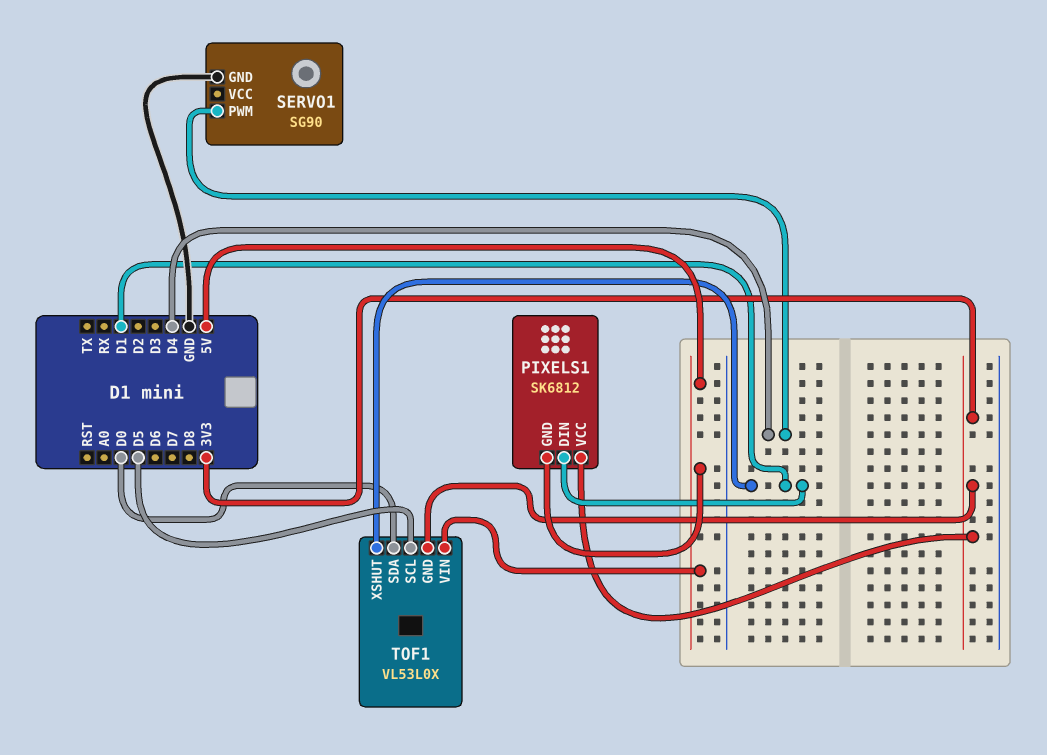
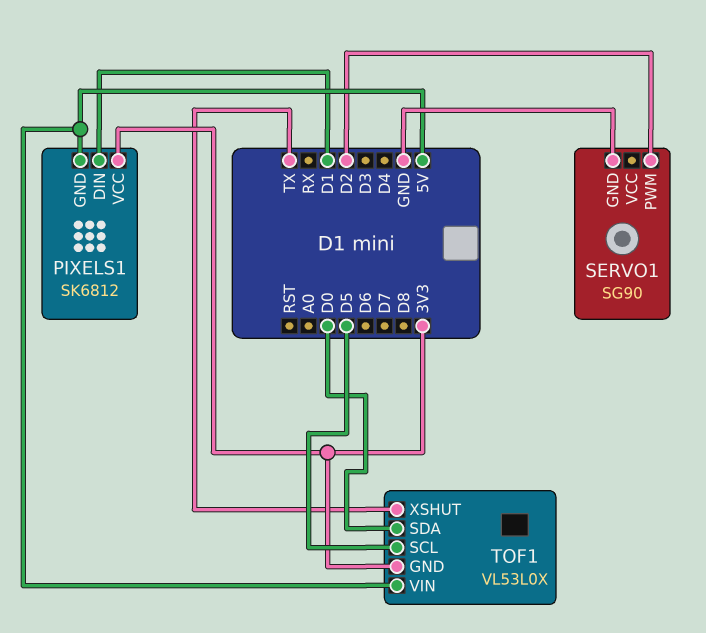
SERVO1 pin PWM: D4 -> D2
TOF1 pin XSHUT: D1 -> TX

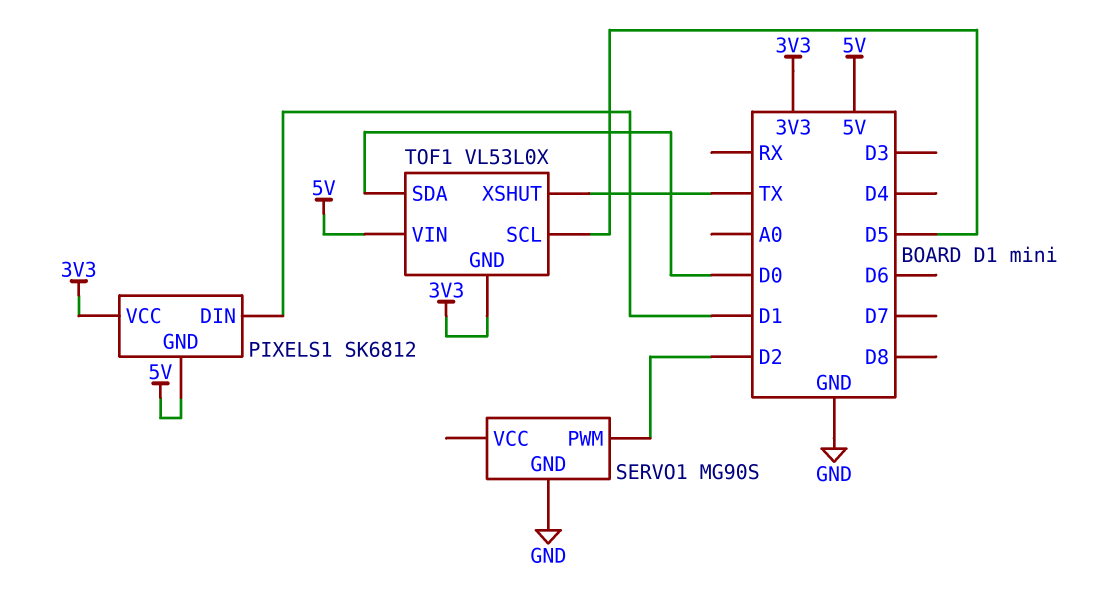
SERVO1: SG90 -> MG90S

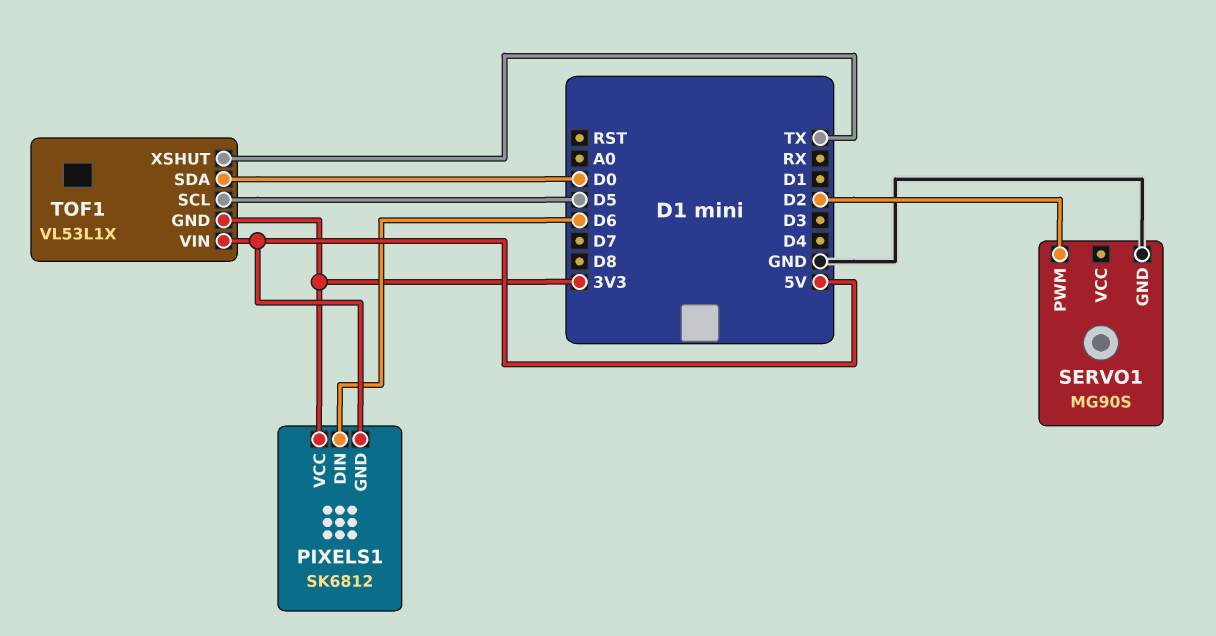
PIXELS1 pin DIN: D1 -> D6
TOF1: VL53L0X -> VL53L1X

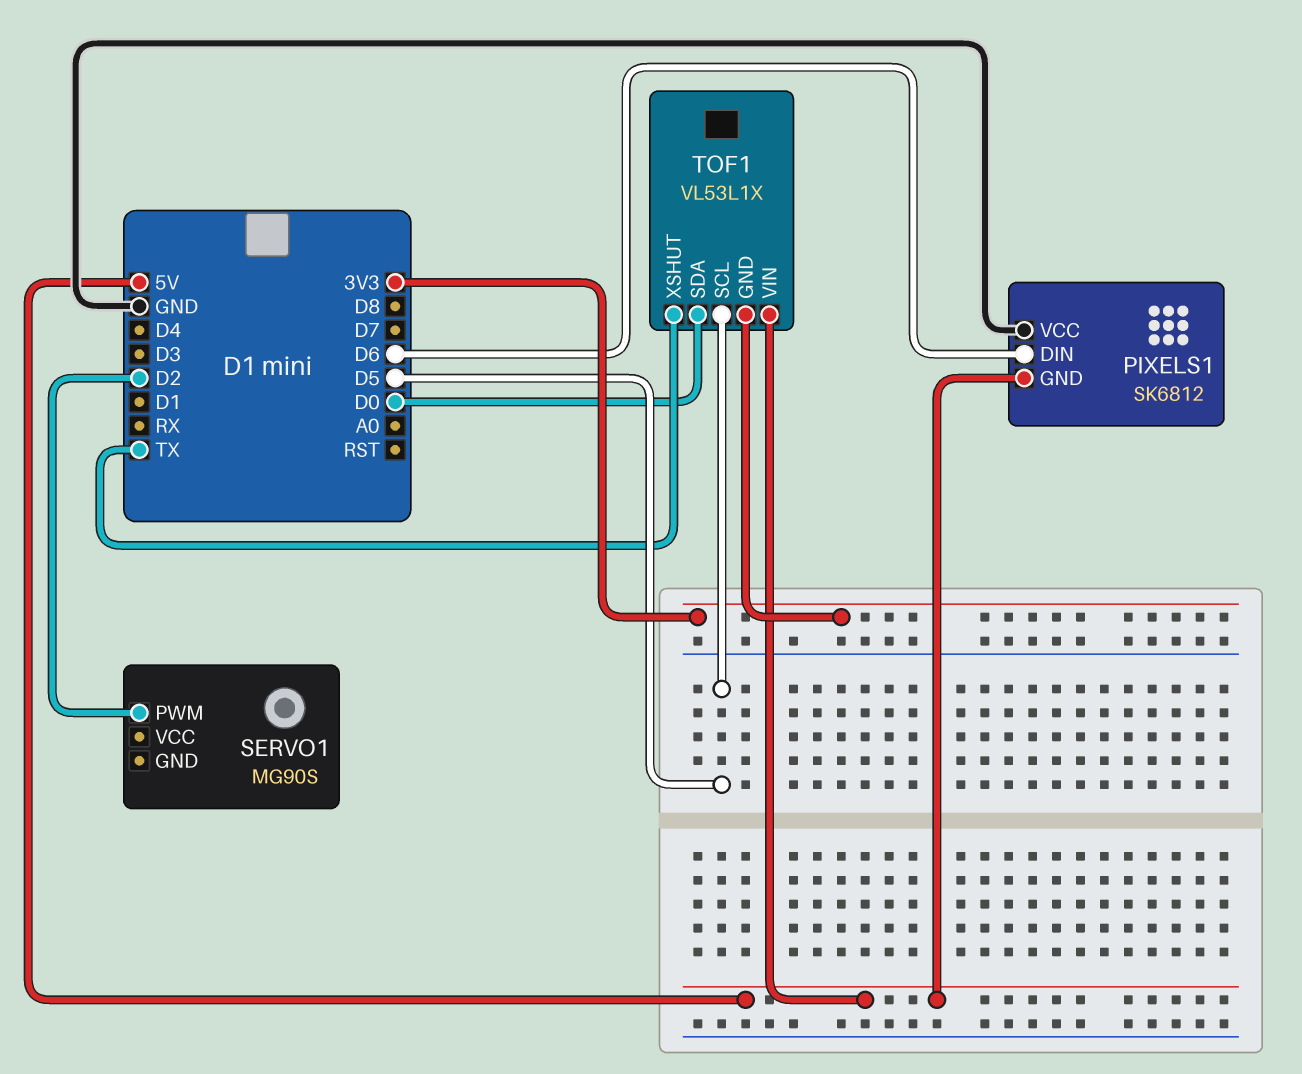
PIXELS1 pin VCC: 3V3 -> GND
SERVO1 pin GND: GND -> none

